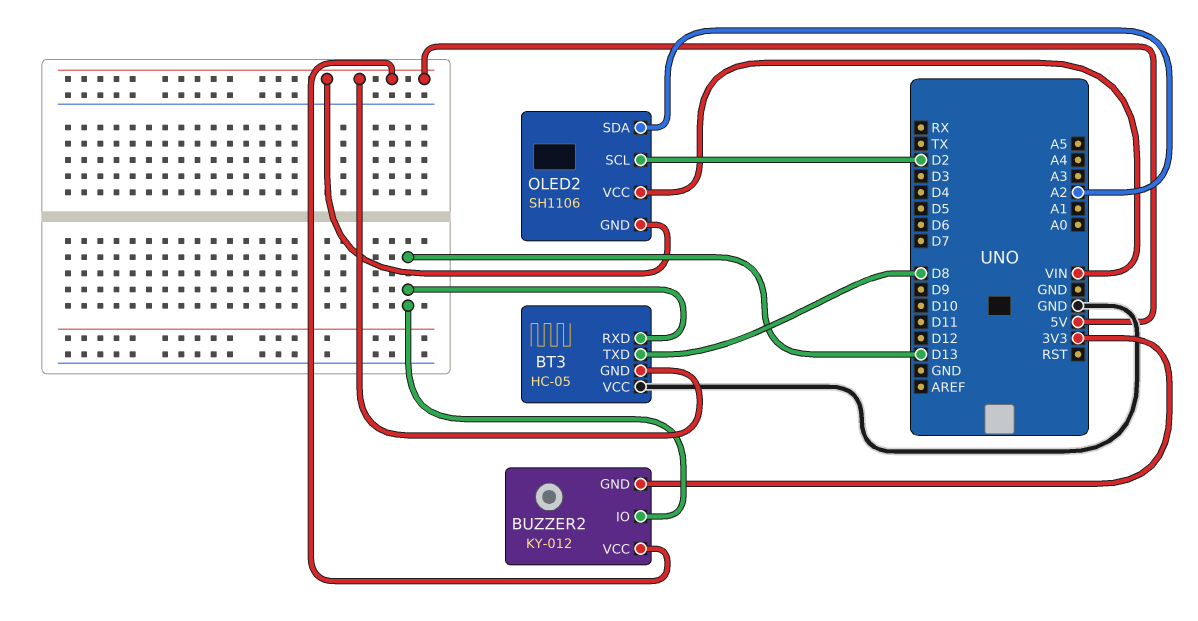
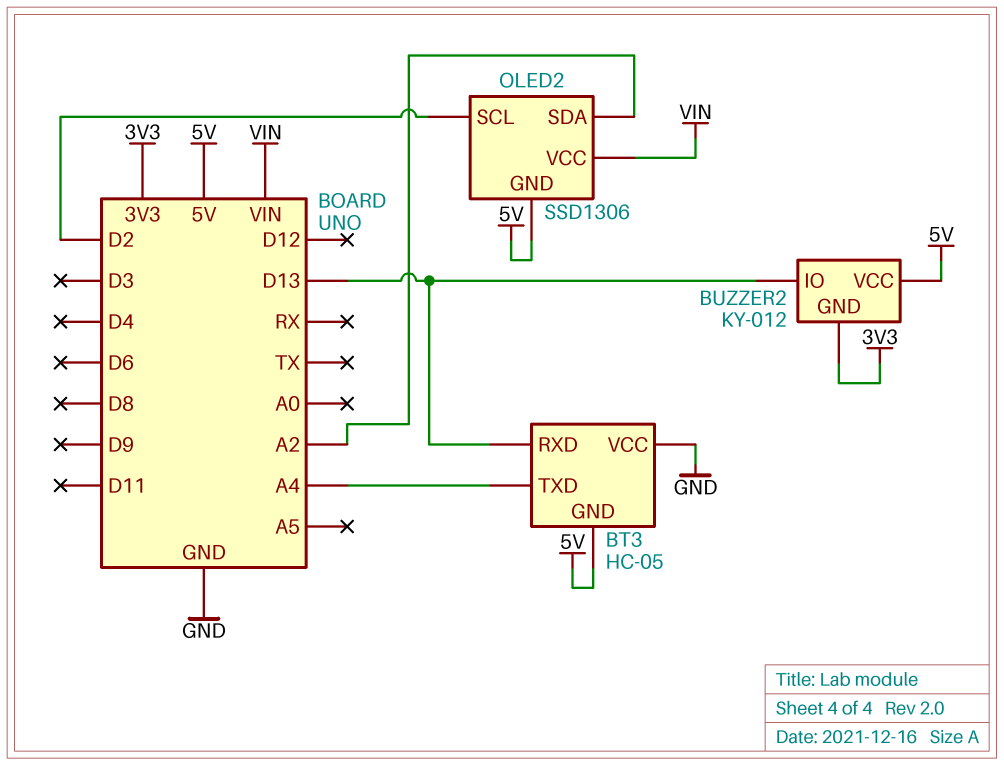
BT3 pin TXD: D8 -> A4
OLED2: SH1106 -> SSD1306

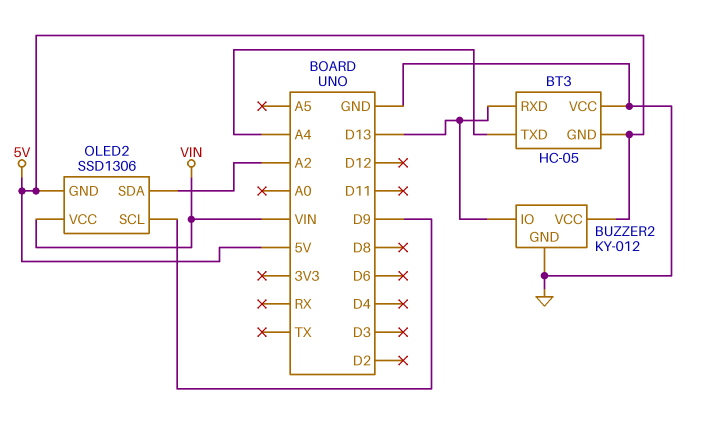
BUZZER2 pin GND: 3V3 -> GND
OLED2 pin SCL: D2 -> D9

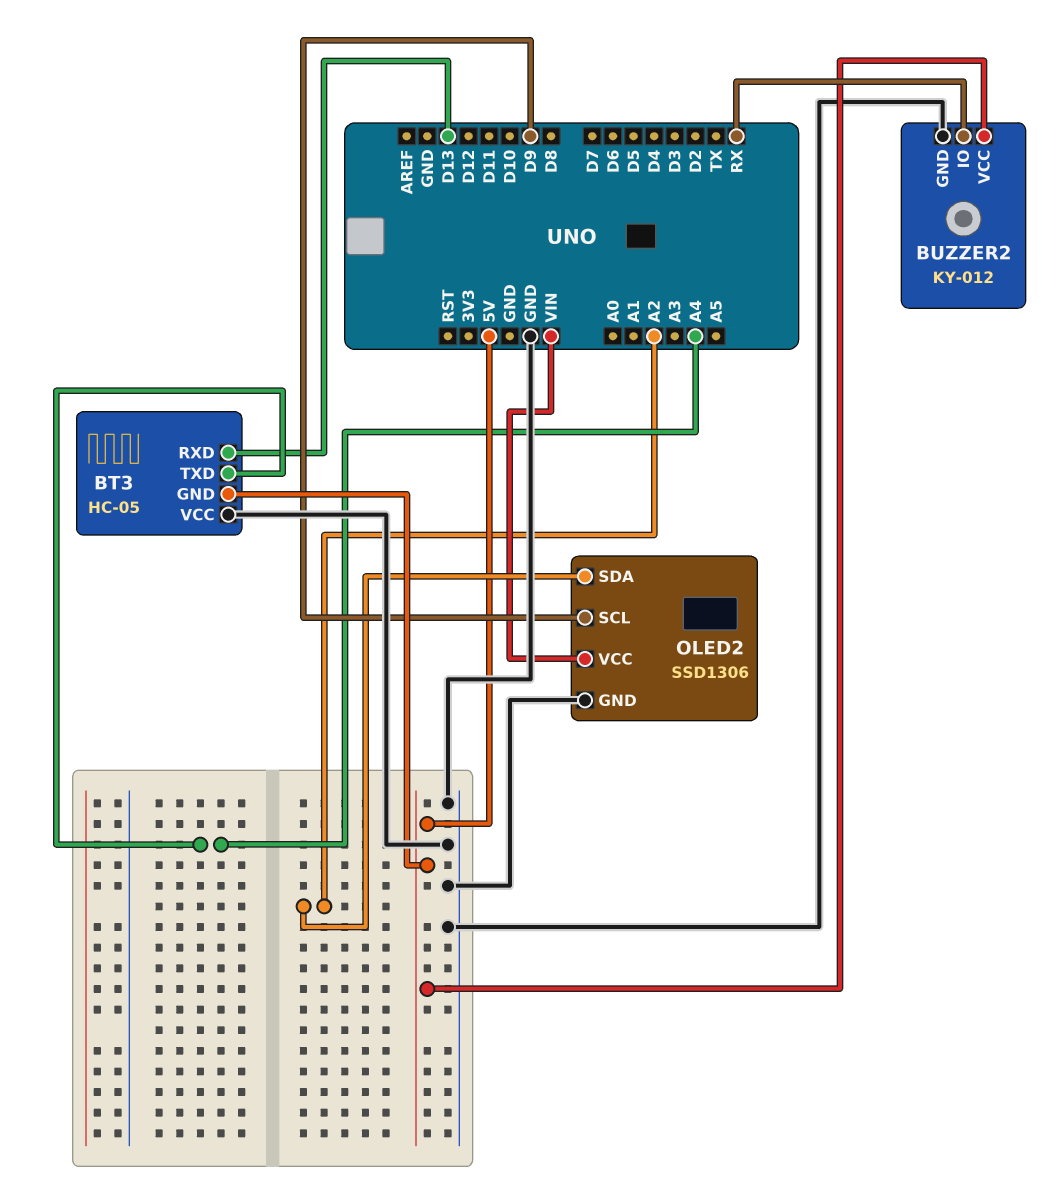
BUZZER2 pin IO: D13 -> RX
OLED2 pin GND: 5V -> GND

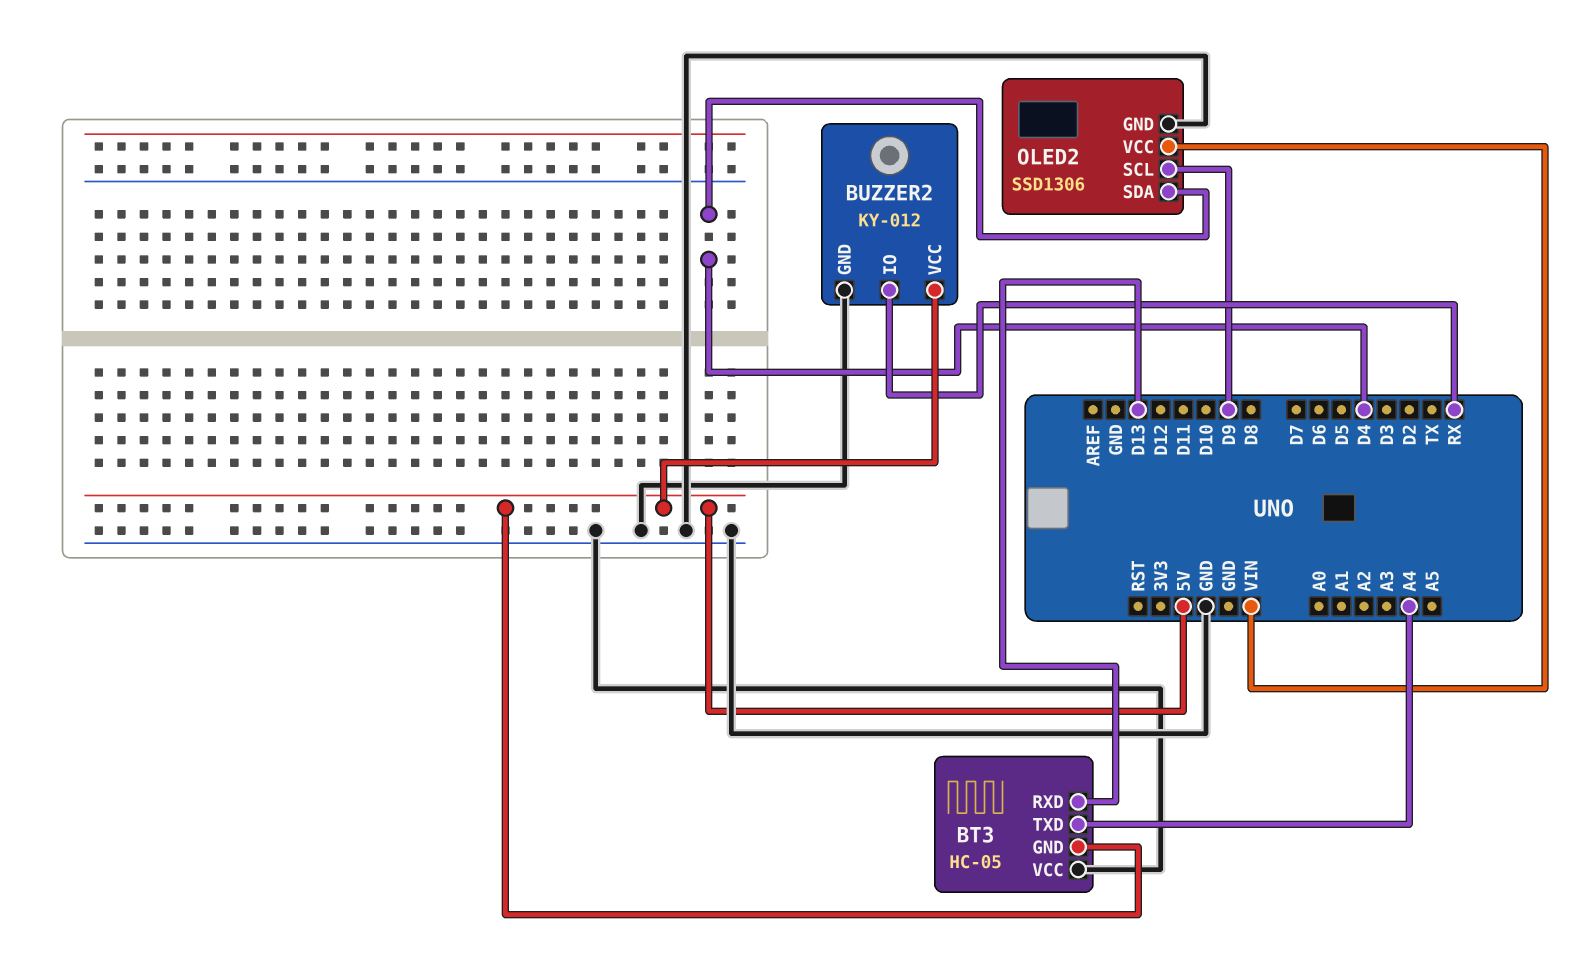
OLED2 pin SDA: A2 -> D4

